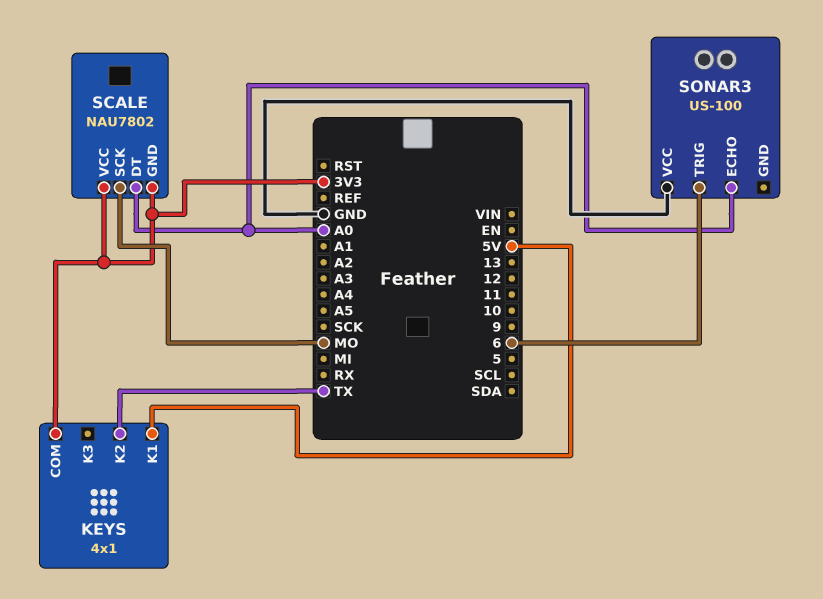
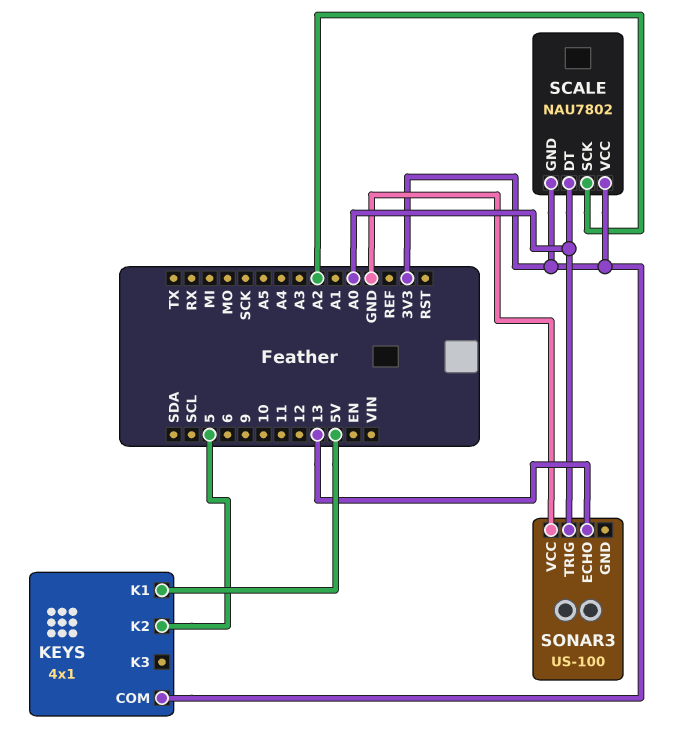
KEYS pin K2: TX -> 5
SCALE pin SCK: MO -> A2
SONAR3 pin ECHO: A0 -> 13
SONAR3 pin TRIG: 6 -> A0

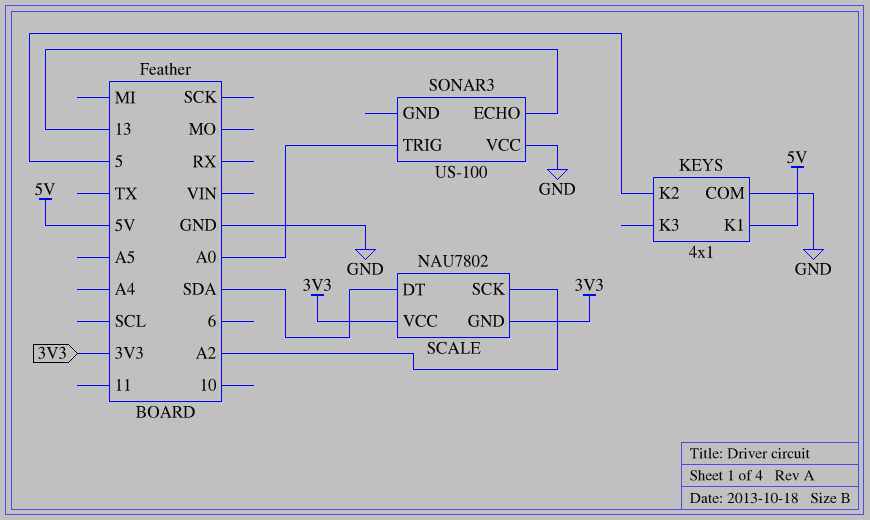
KEYS pin COM: 3V3 -> GND
SCALE pin DT: A0 -> SDA

